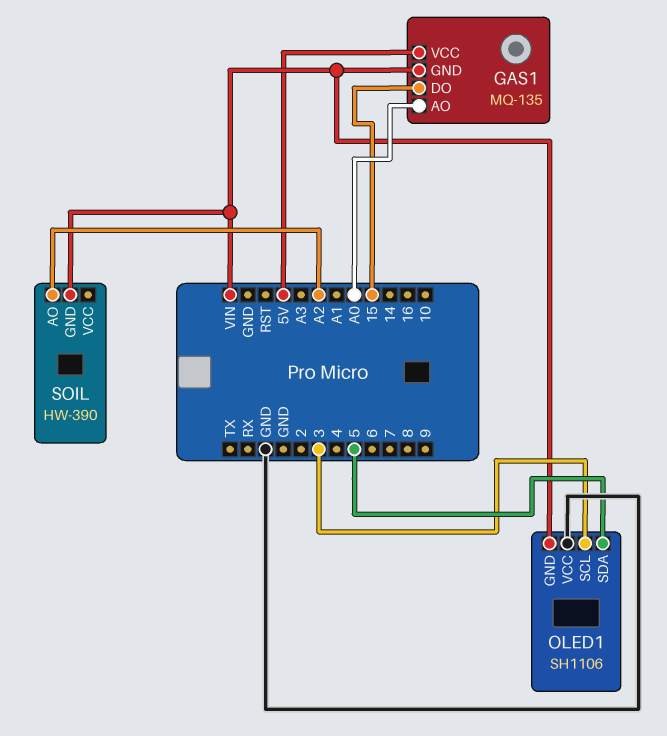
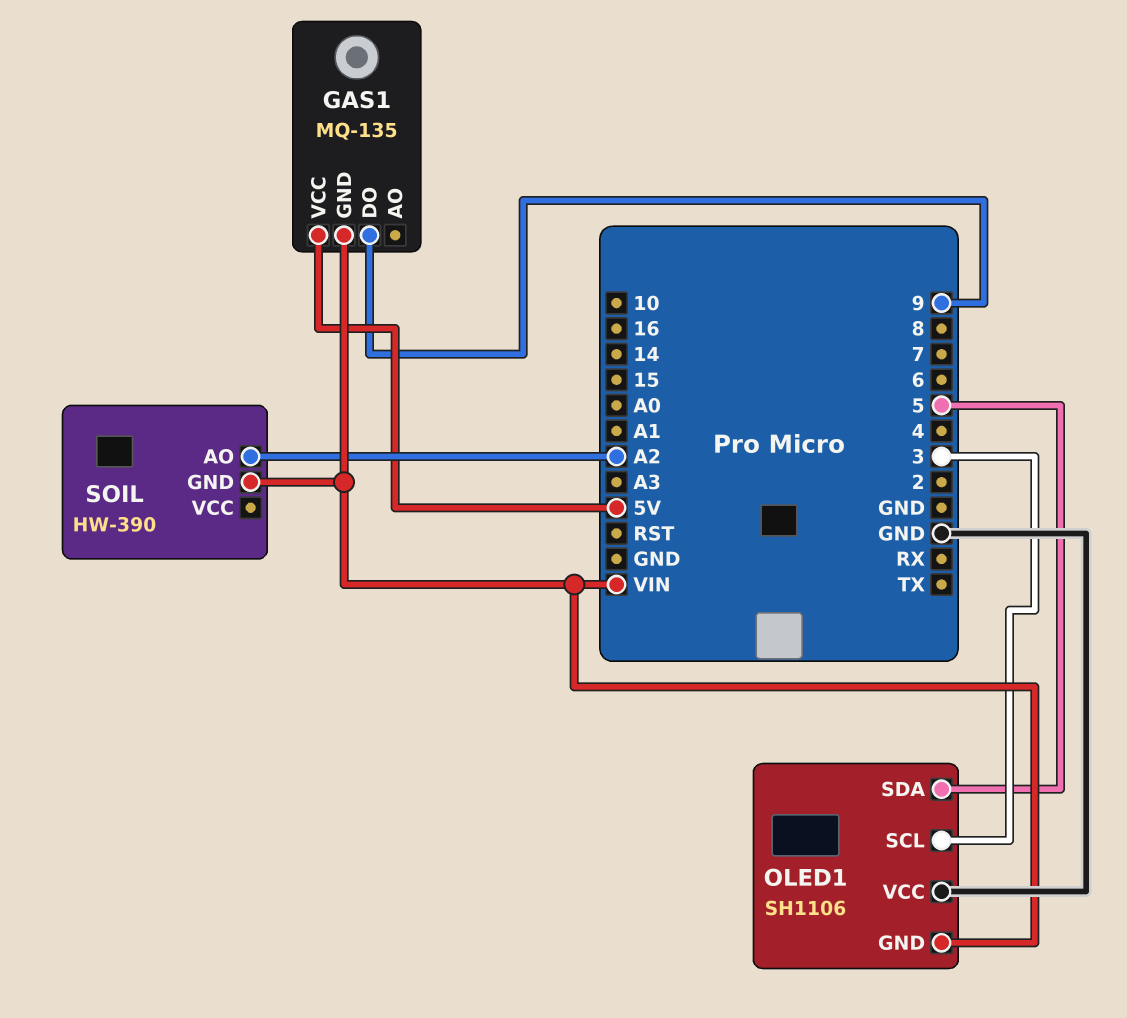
GAS1 pin AO: A0 -> none
GAS1 pin DO: 15 -> 9

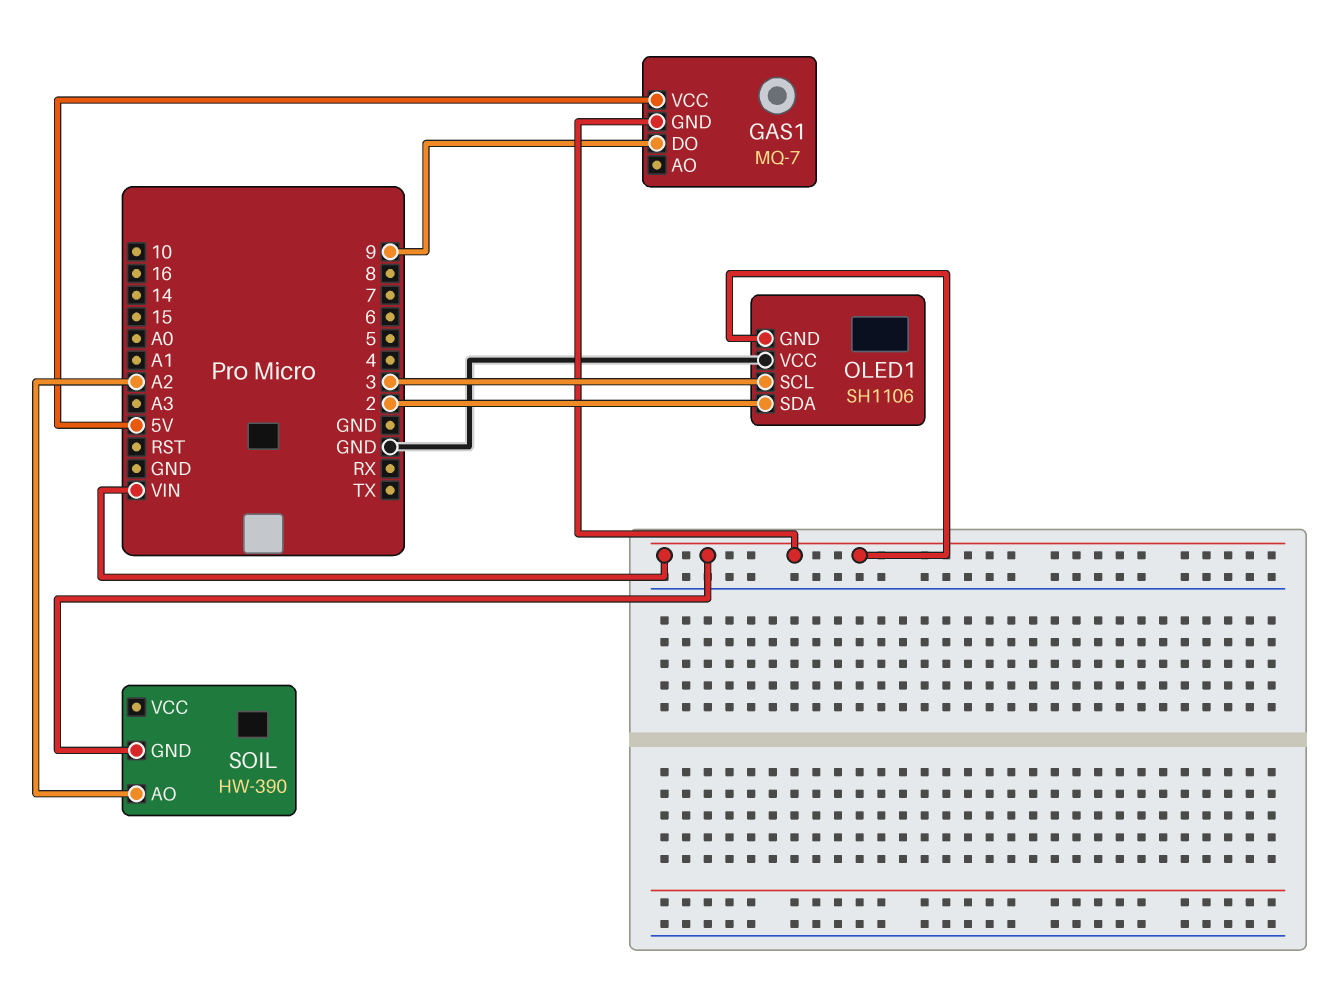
GAS1: MQ-135 -> MQ-7
OLED1 pin SDA: 5 -> 2

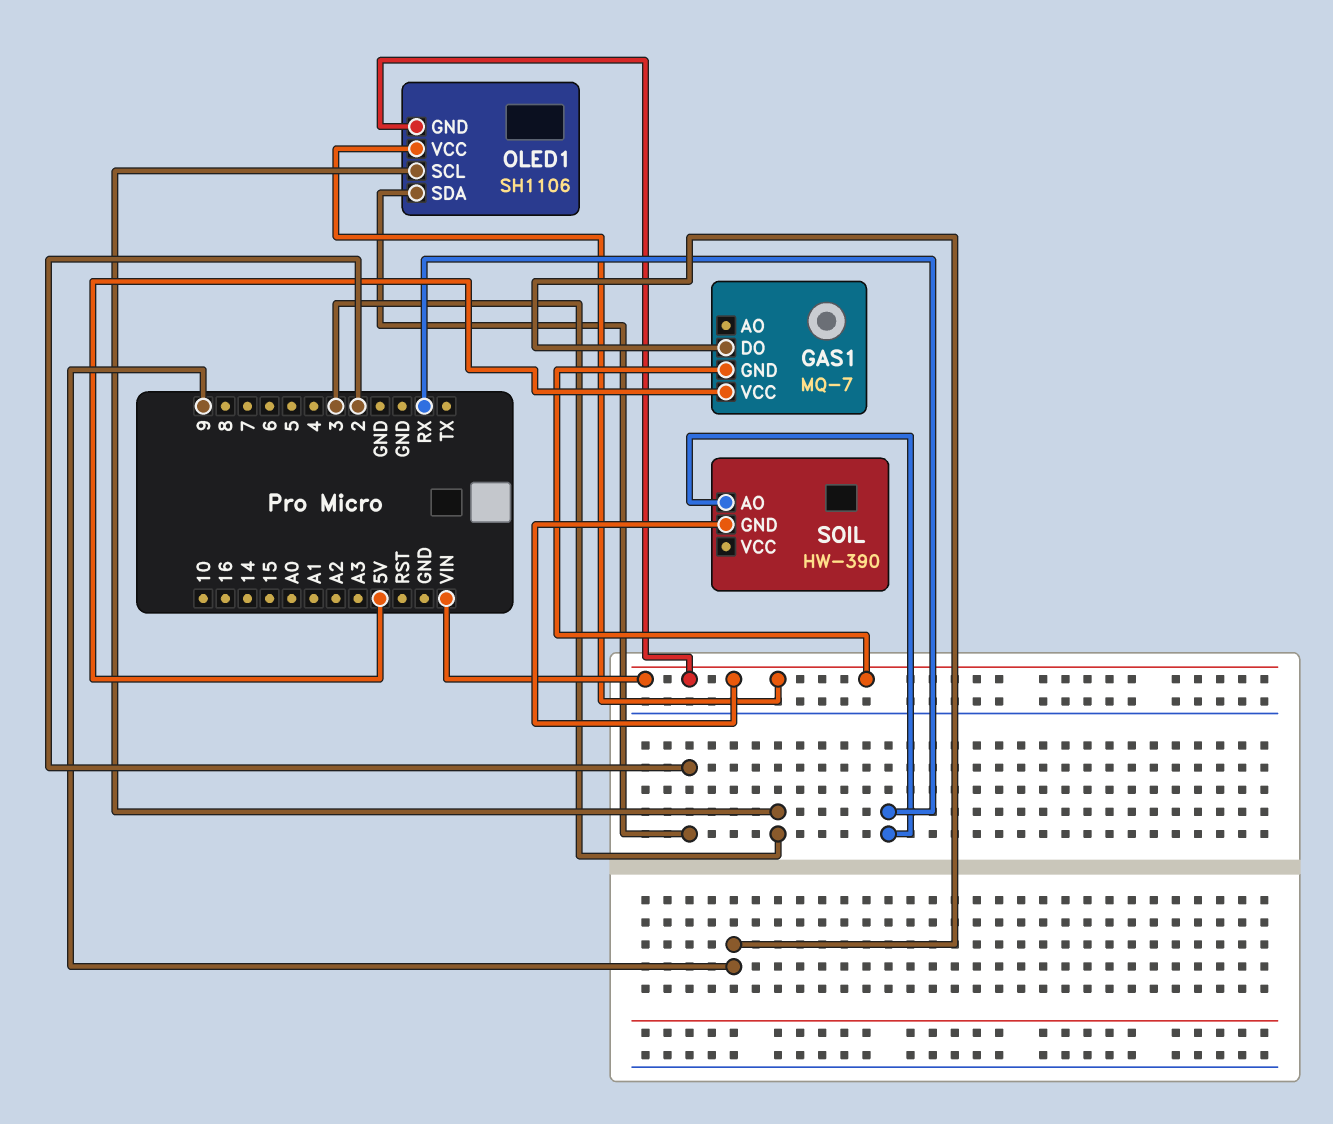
OLED1 pin VCC: GND -> VIN
SOIL pin AO: A2 -> RX

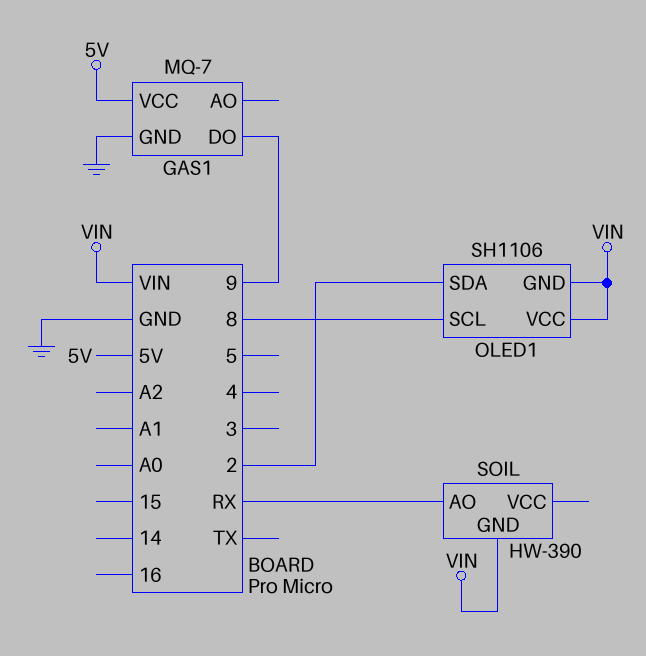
GAS1 pin GND: VIN -> GND
OLED1 pin SCL: 3 -> 8

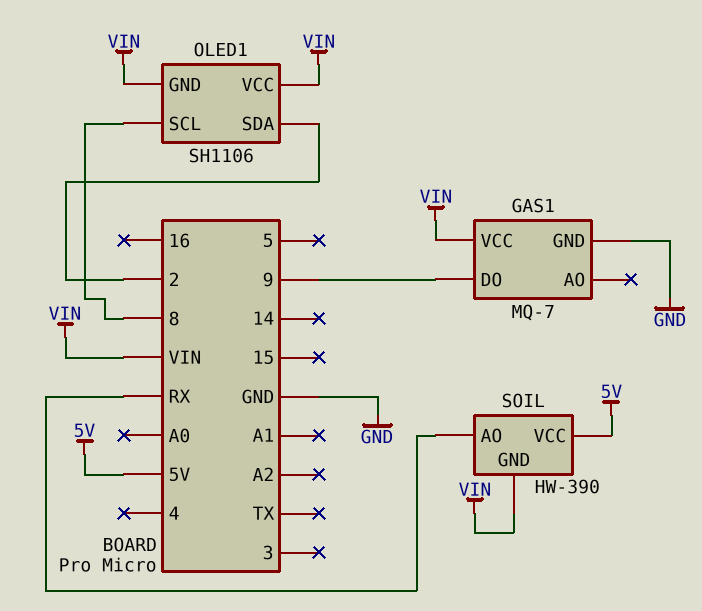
GAS1 pin VCC: 5V -> VIN
SOIL pin VCC: none -> 5V

